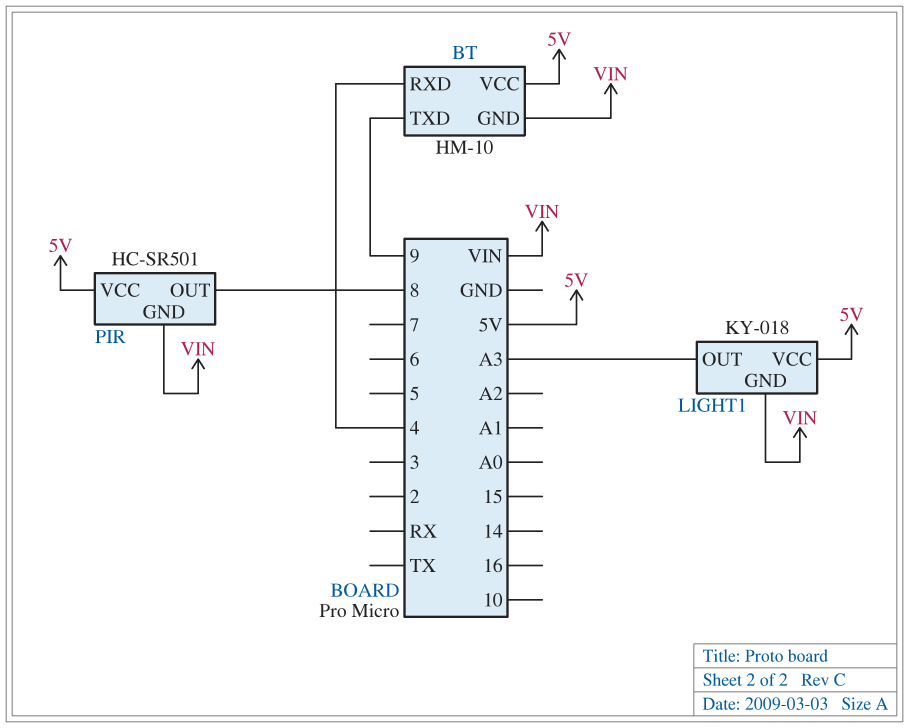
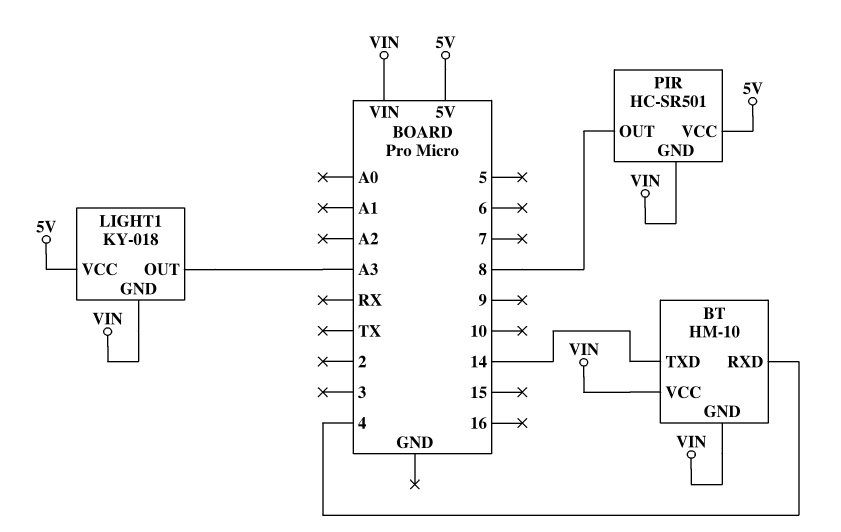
BT pin TXD: 9 -> 14
BT pin VCC: 5V -> VIN

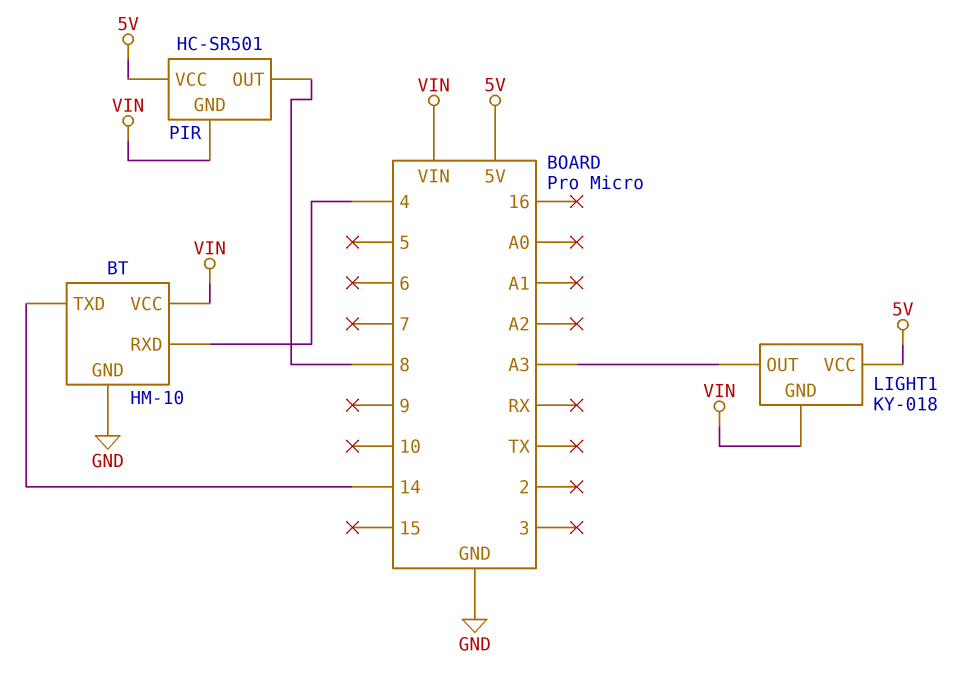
BT pin GND: VIN -> GND

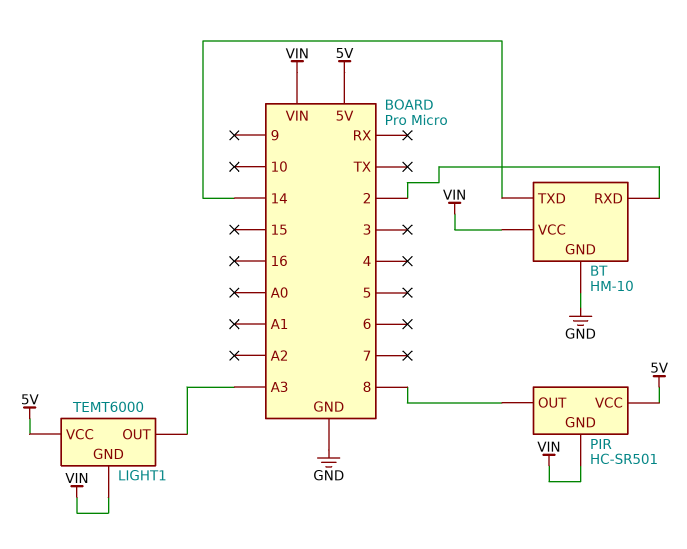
BT pin RXD: 4 -> 2
LIGHT1: KY-018 -> TEMT6000

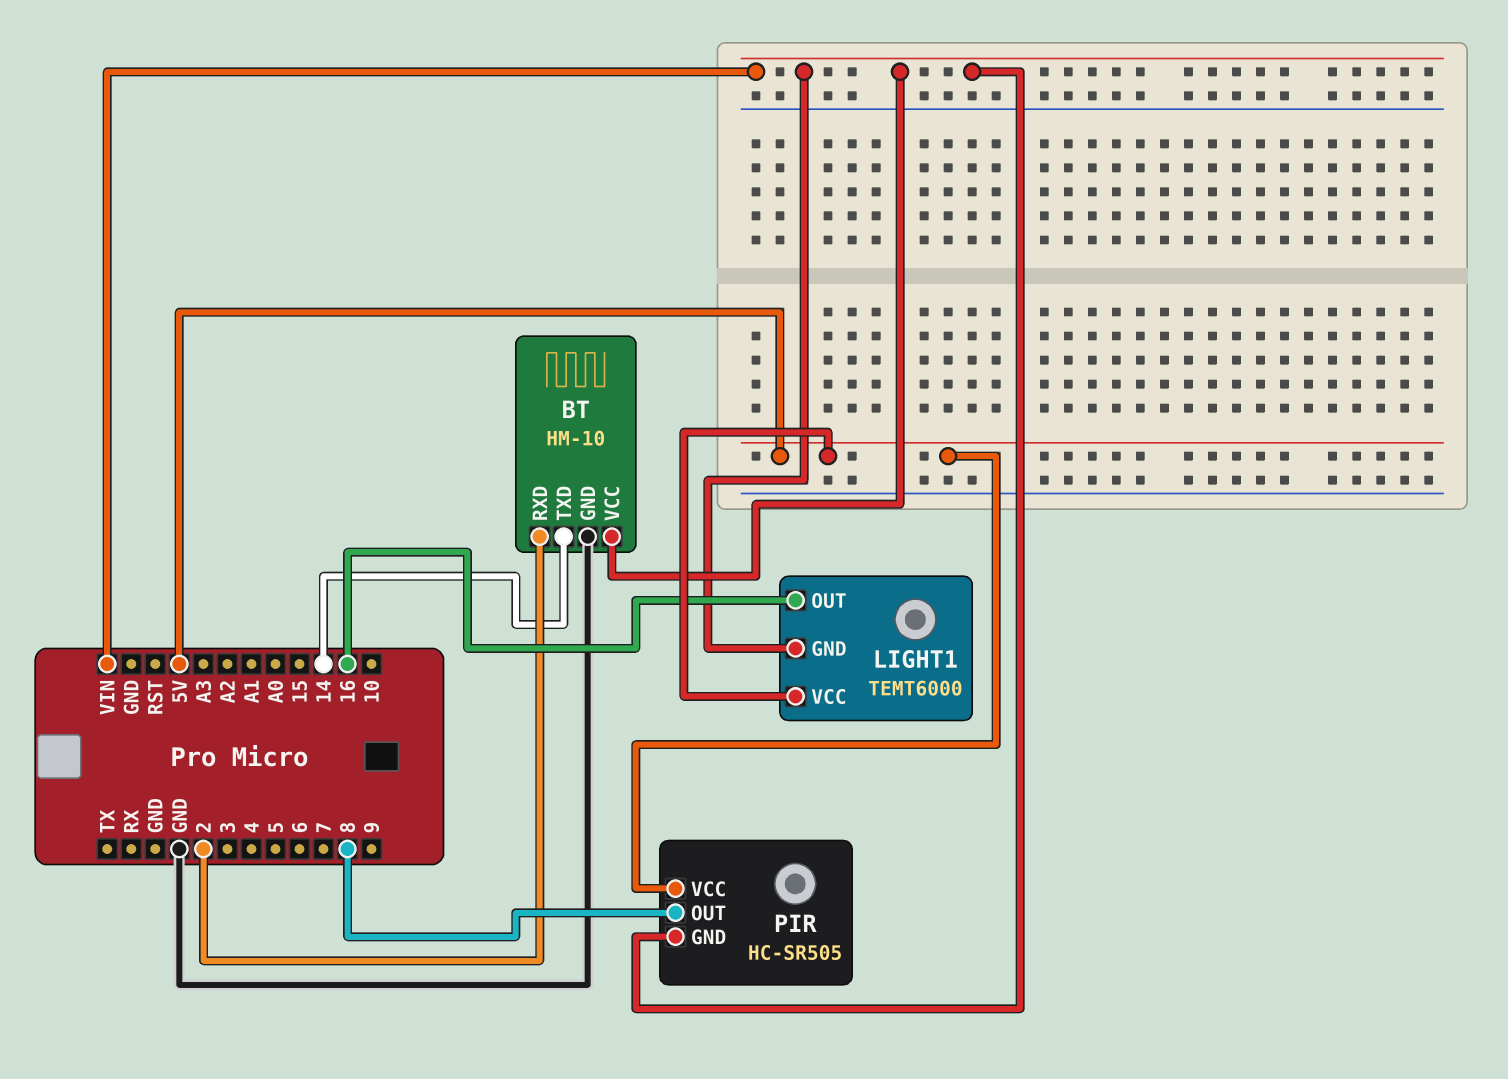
LIGHT1 pin OUT: A3 -> 16
PIR: HC-SR501 -> HC-SR505

